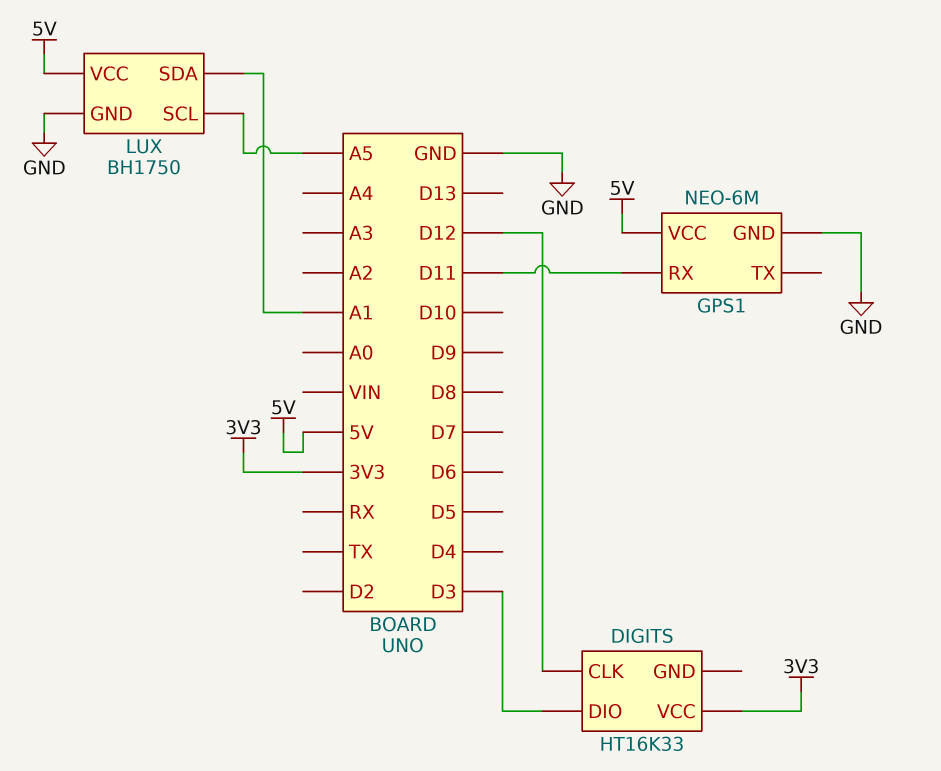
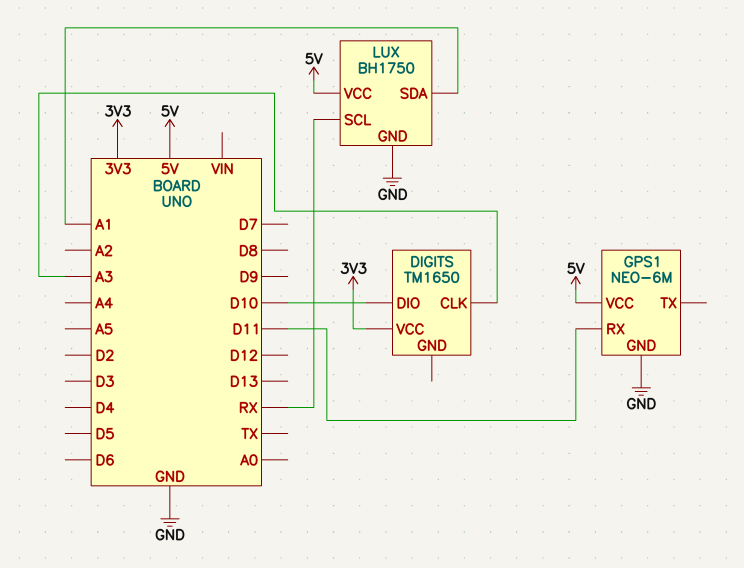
DIGITS: HT16K33 -> TM1650
DIGITS pin CLK: D12 -> A3
DIGITS pin DIO: D3 -> D10
LUX pin SCL: A5 -> RX

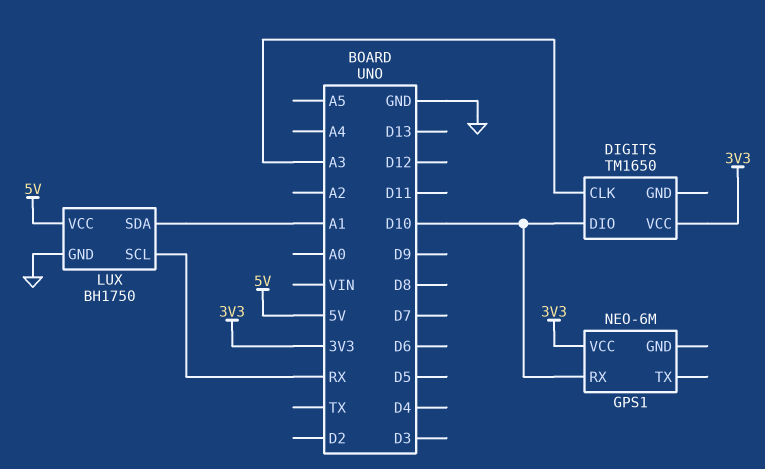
GPS1 pin GND: GND -> none
GPS1 pin RX: D11 -> D10
GPS1 pin VCC: 5V -> 3V3

